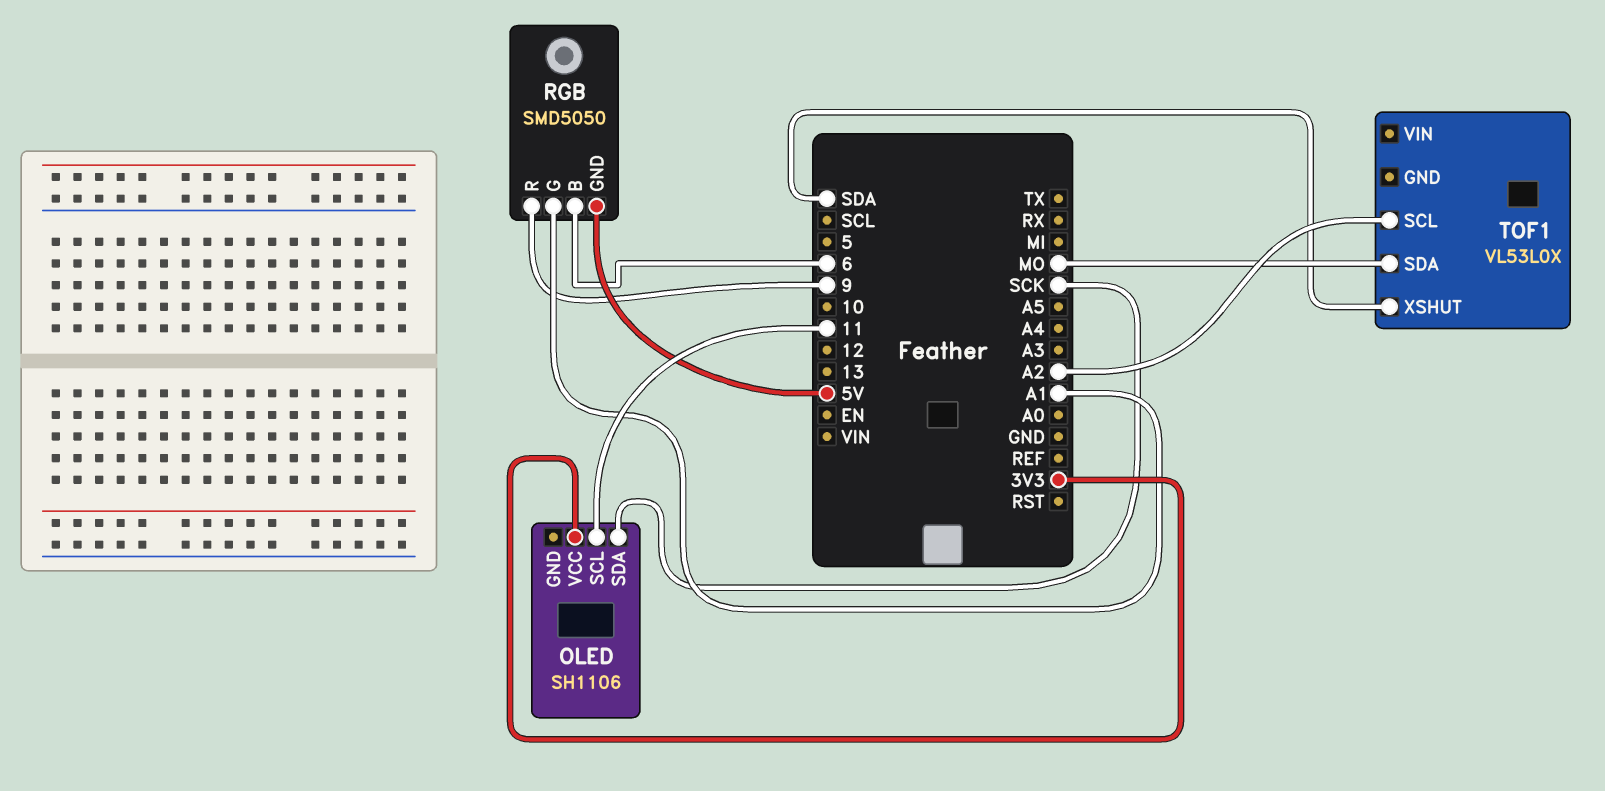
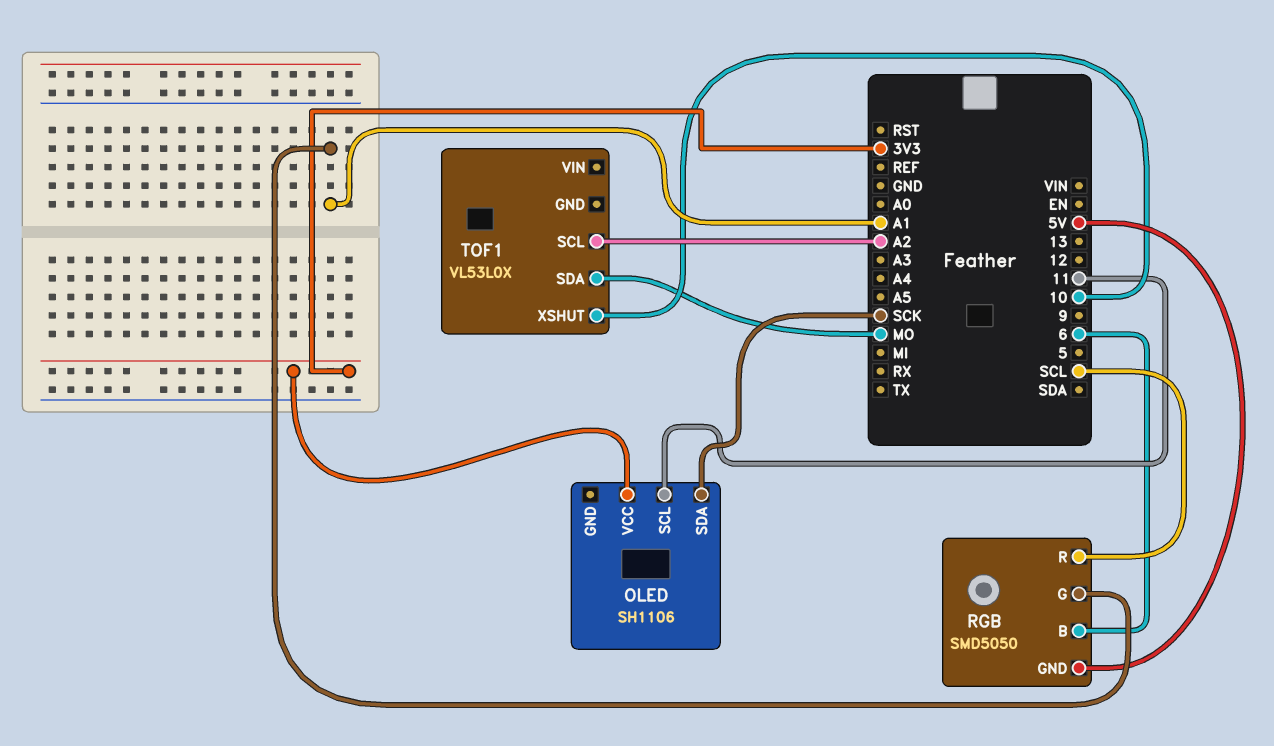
RGB pin R: 9 -> SCL
TOF1 pin XSHUT: SDA -> 10

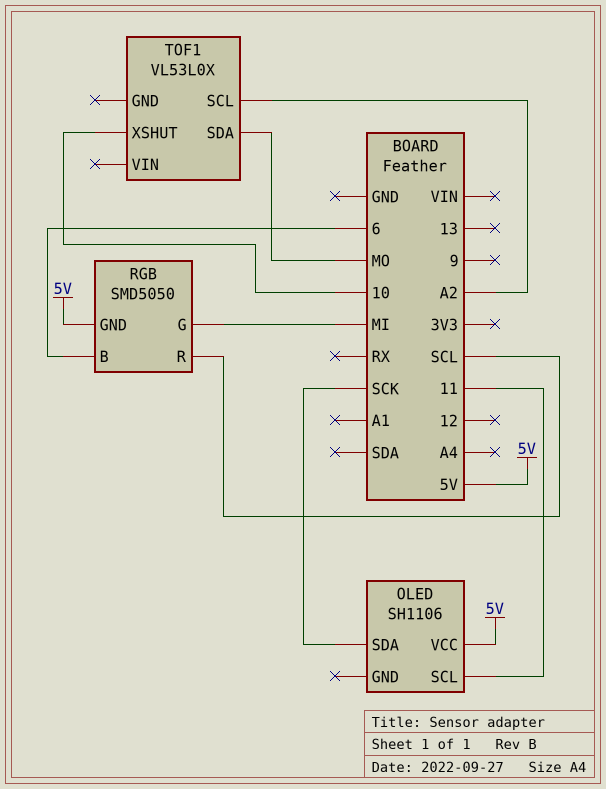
OLED pin VCC: 3V3 -> 5V
RGB pin G: A1 -> MI

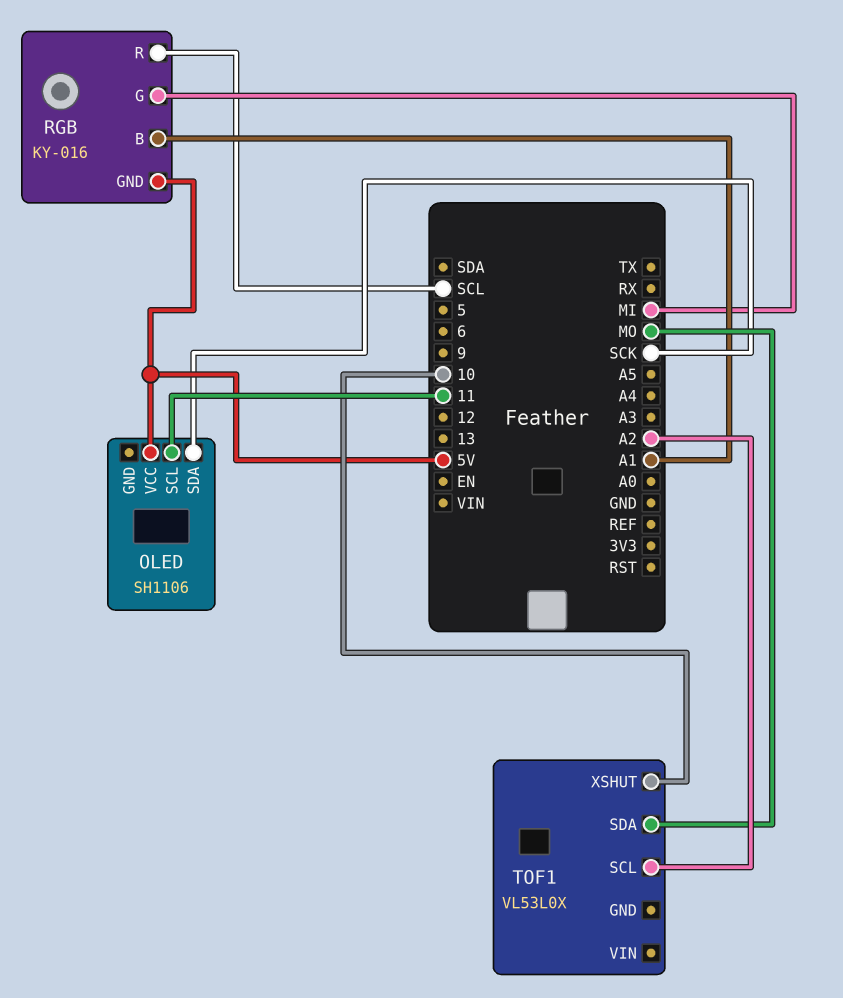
RGB: SMD5050 -> KY-016
RGB pin B: 6 -> A1

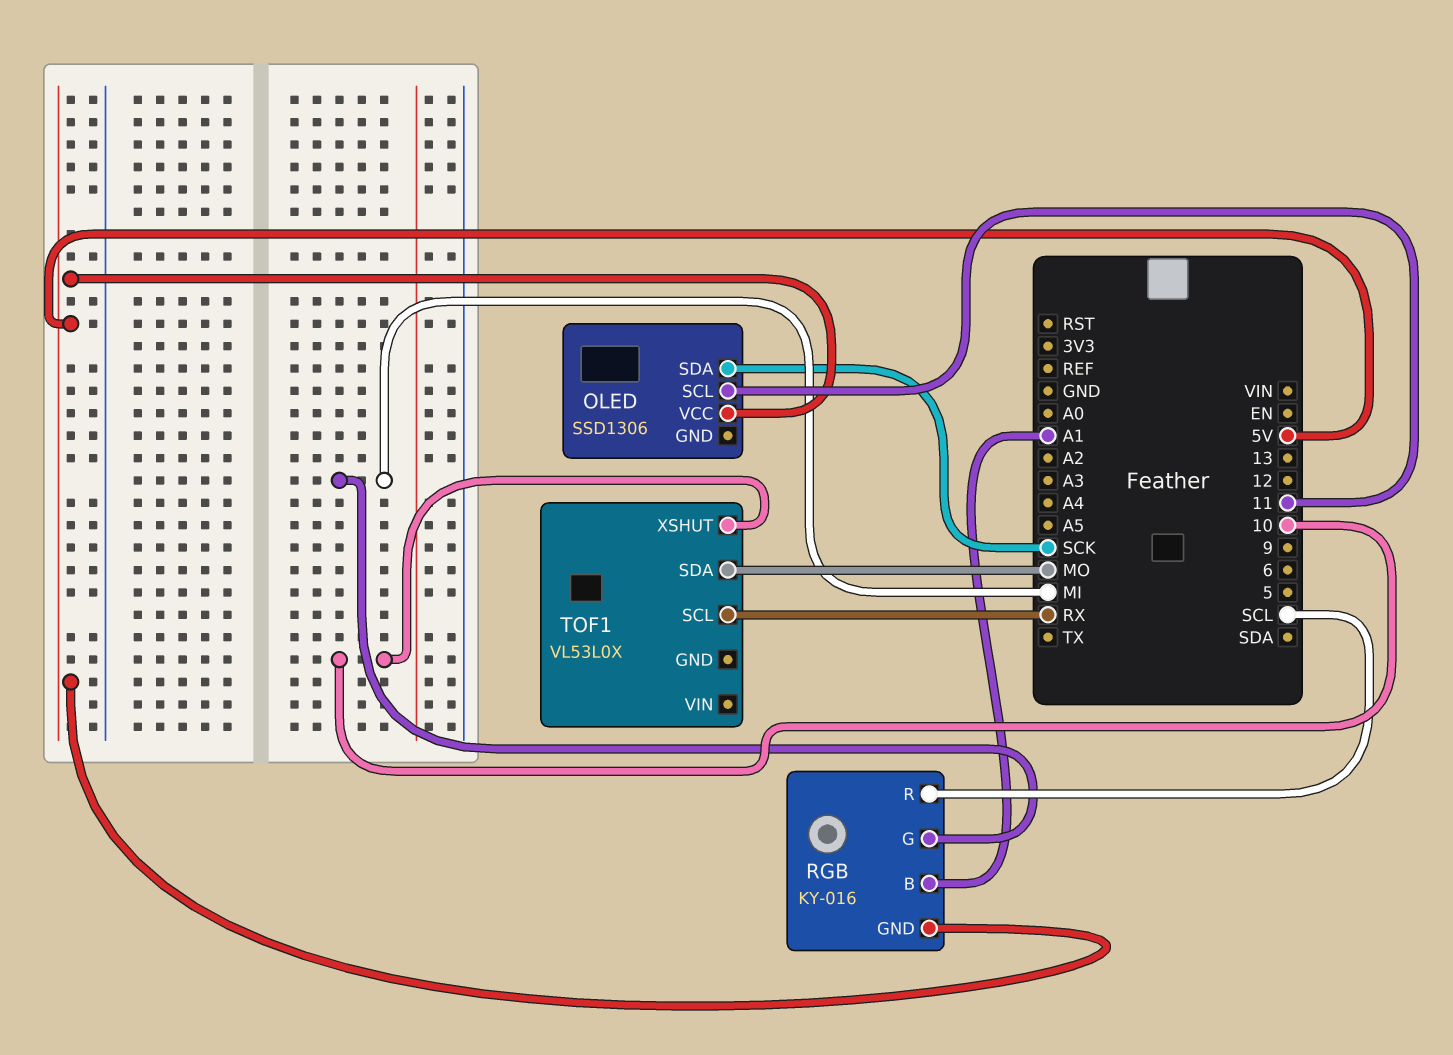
OLED: SH1106 -> SSD1306
TOF1 pin SCL: A2 -> RX

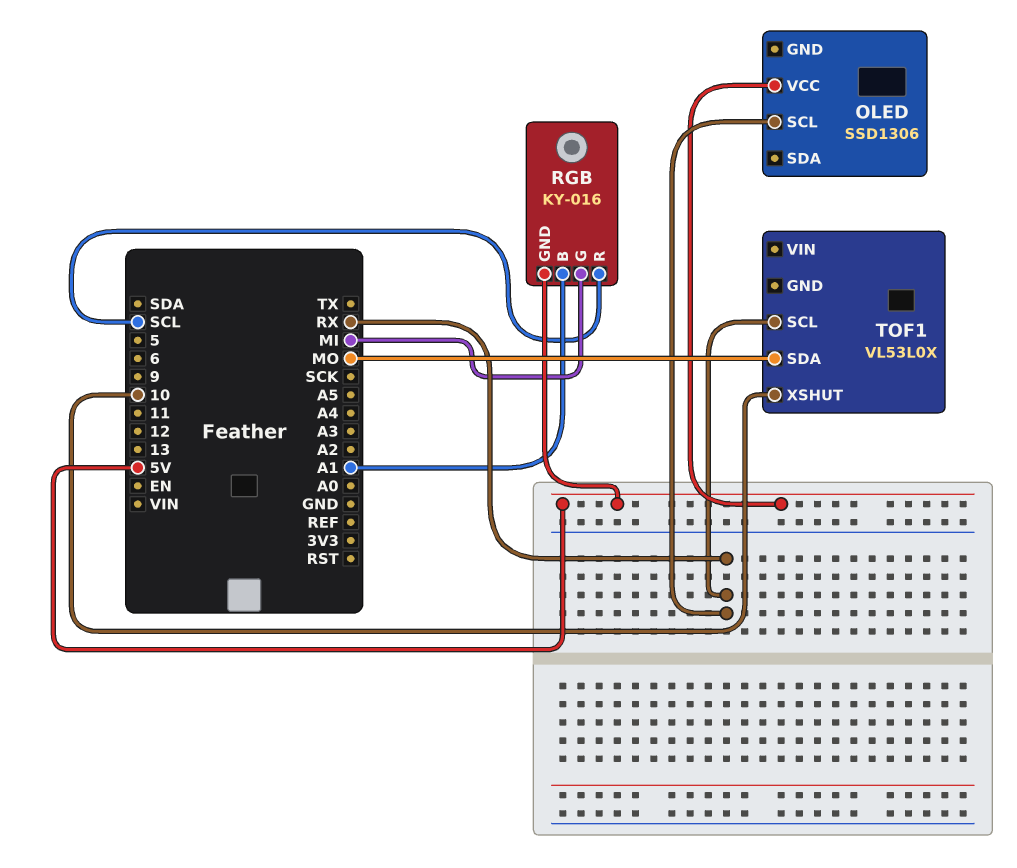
OLED pin SCL: 11 -> RX
OLED pin SDA: SCK -> none

